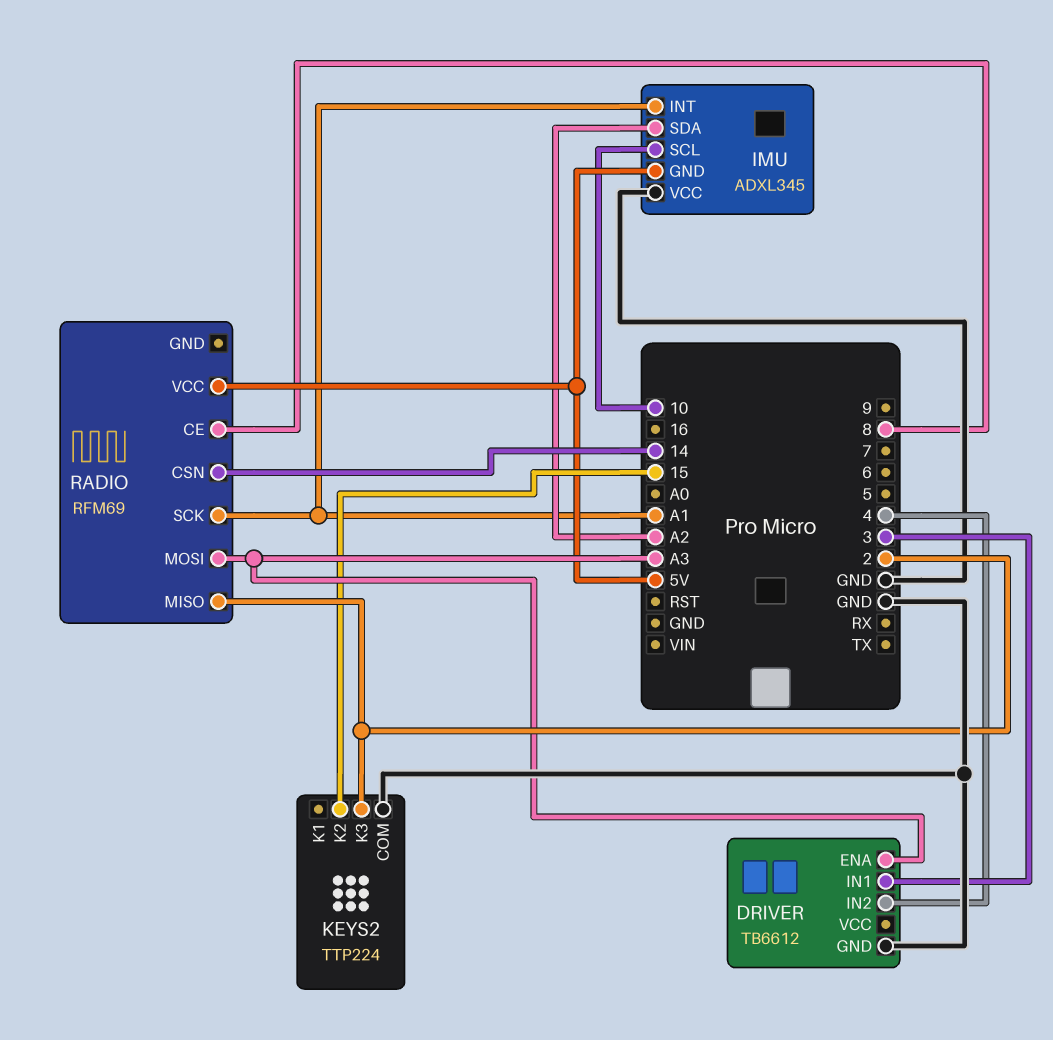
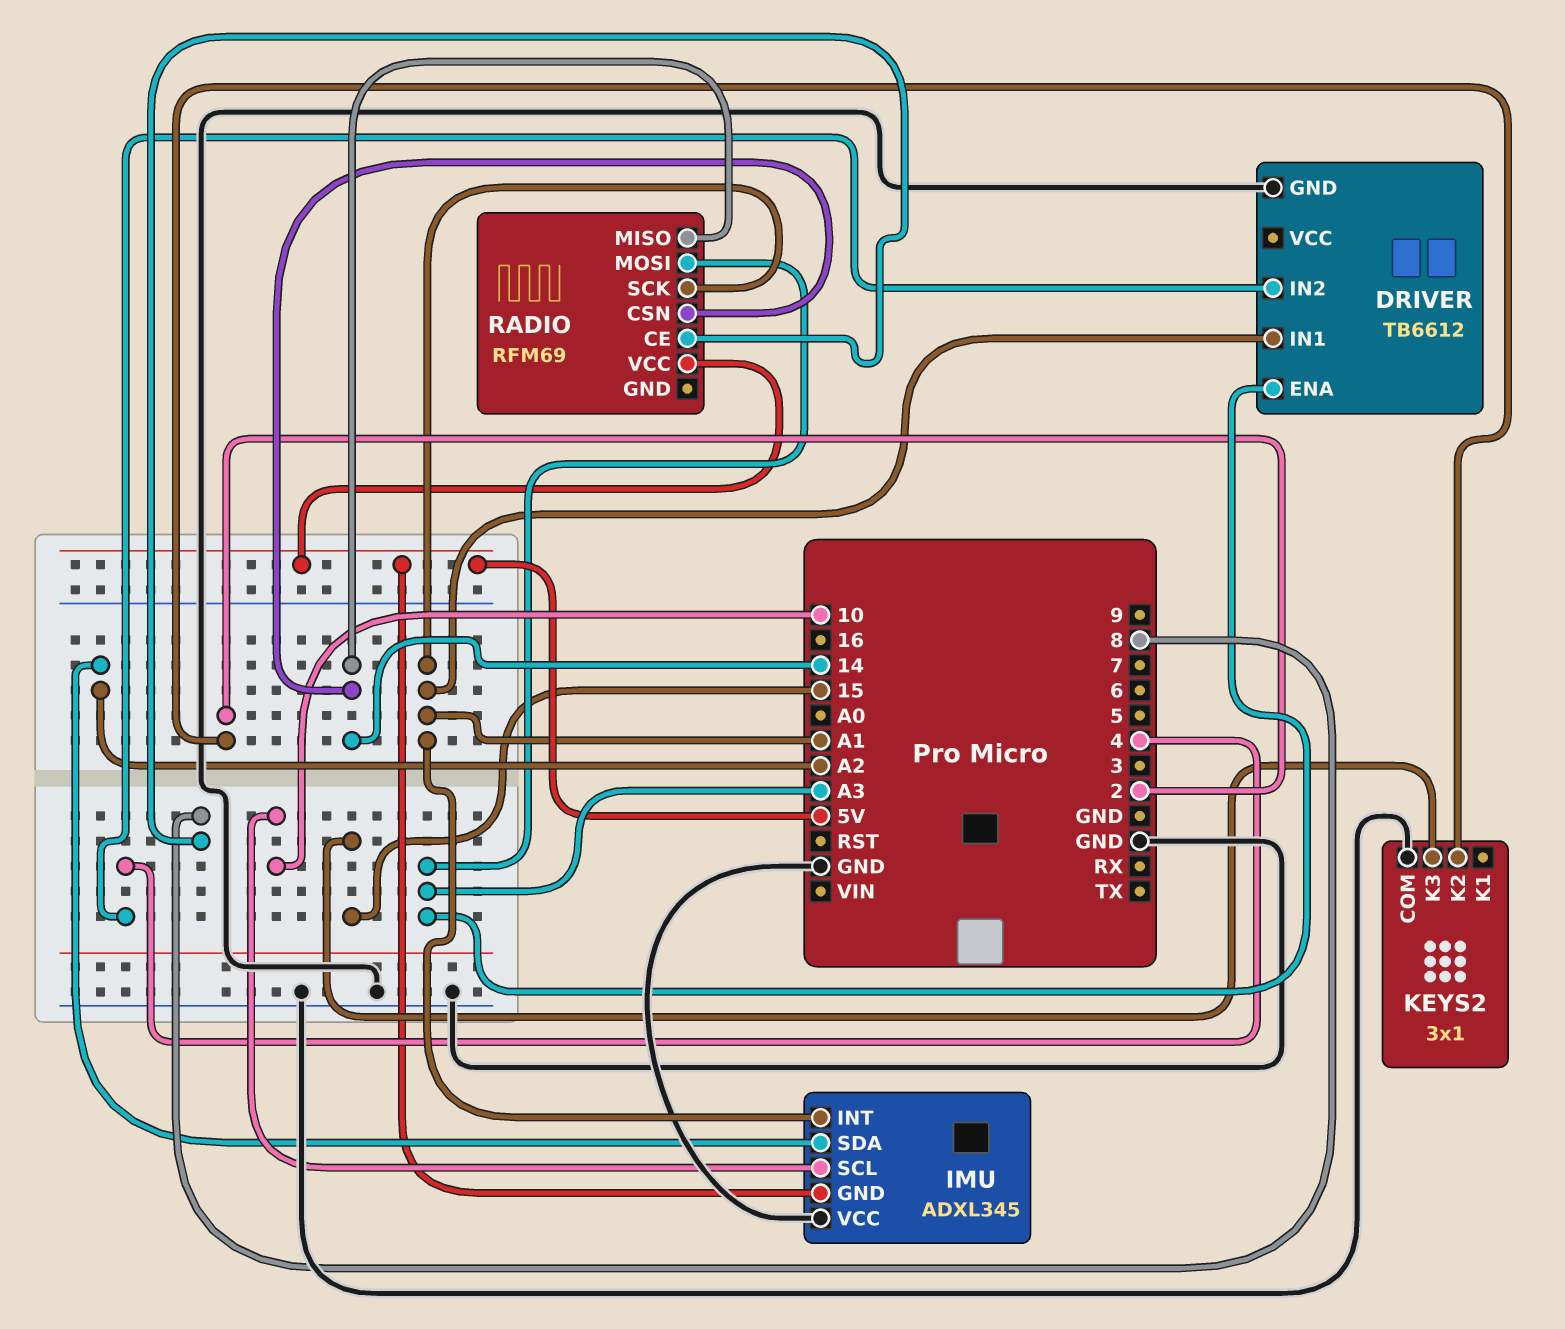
DRIVER pin IN1: 3 -> A1
KEYS2: TTP224 -> 3x1
KEYS2 pin K2: 15 -> 2
KEYS2 pin K3: 2 -> 15
RADIO pin MISO: 2 -> 14

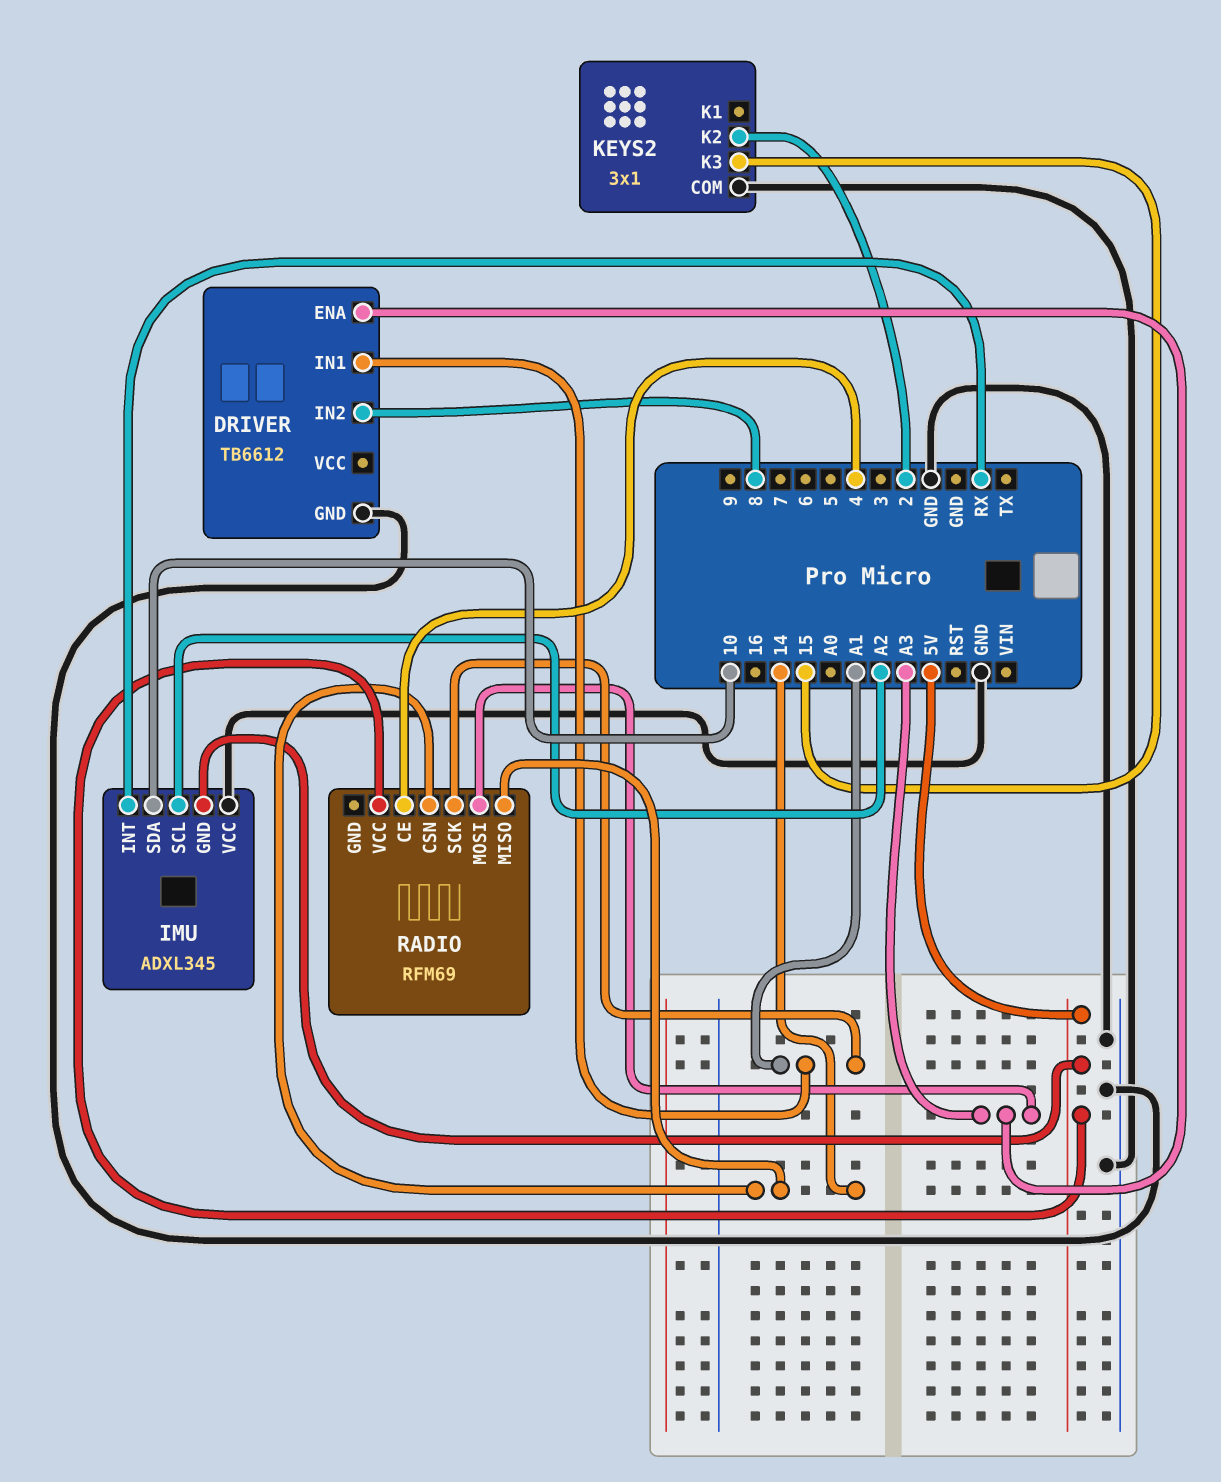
DRIVER pin IN2: 4 -> 8
IMU pin INT: A1 -> RX
IMU pin SCL: 10 -> A2
IMU pin SDA: A2 -> 10
RADIO pin CE: 8 -> 4

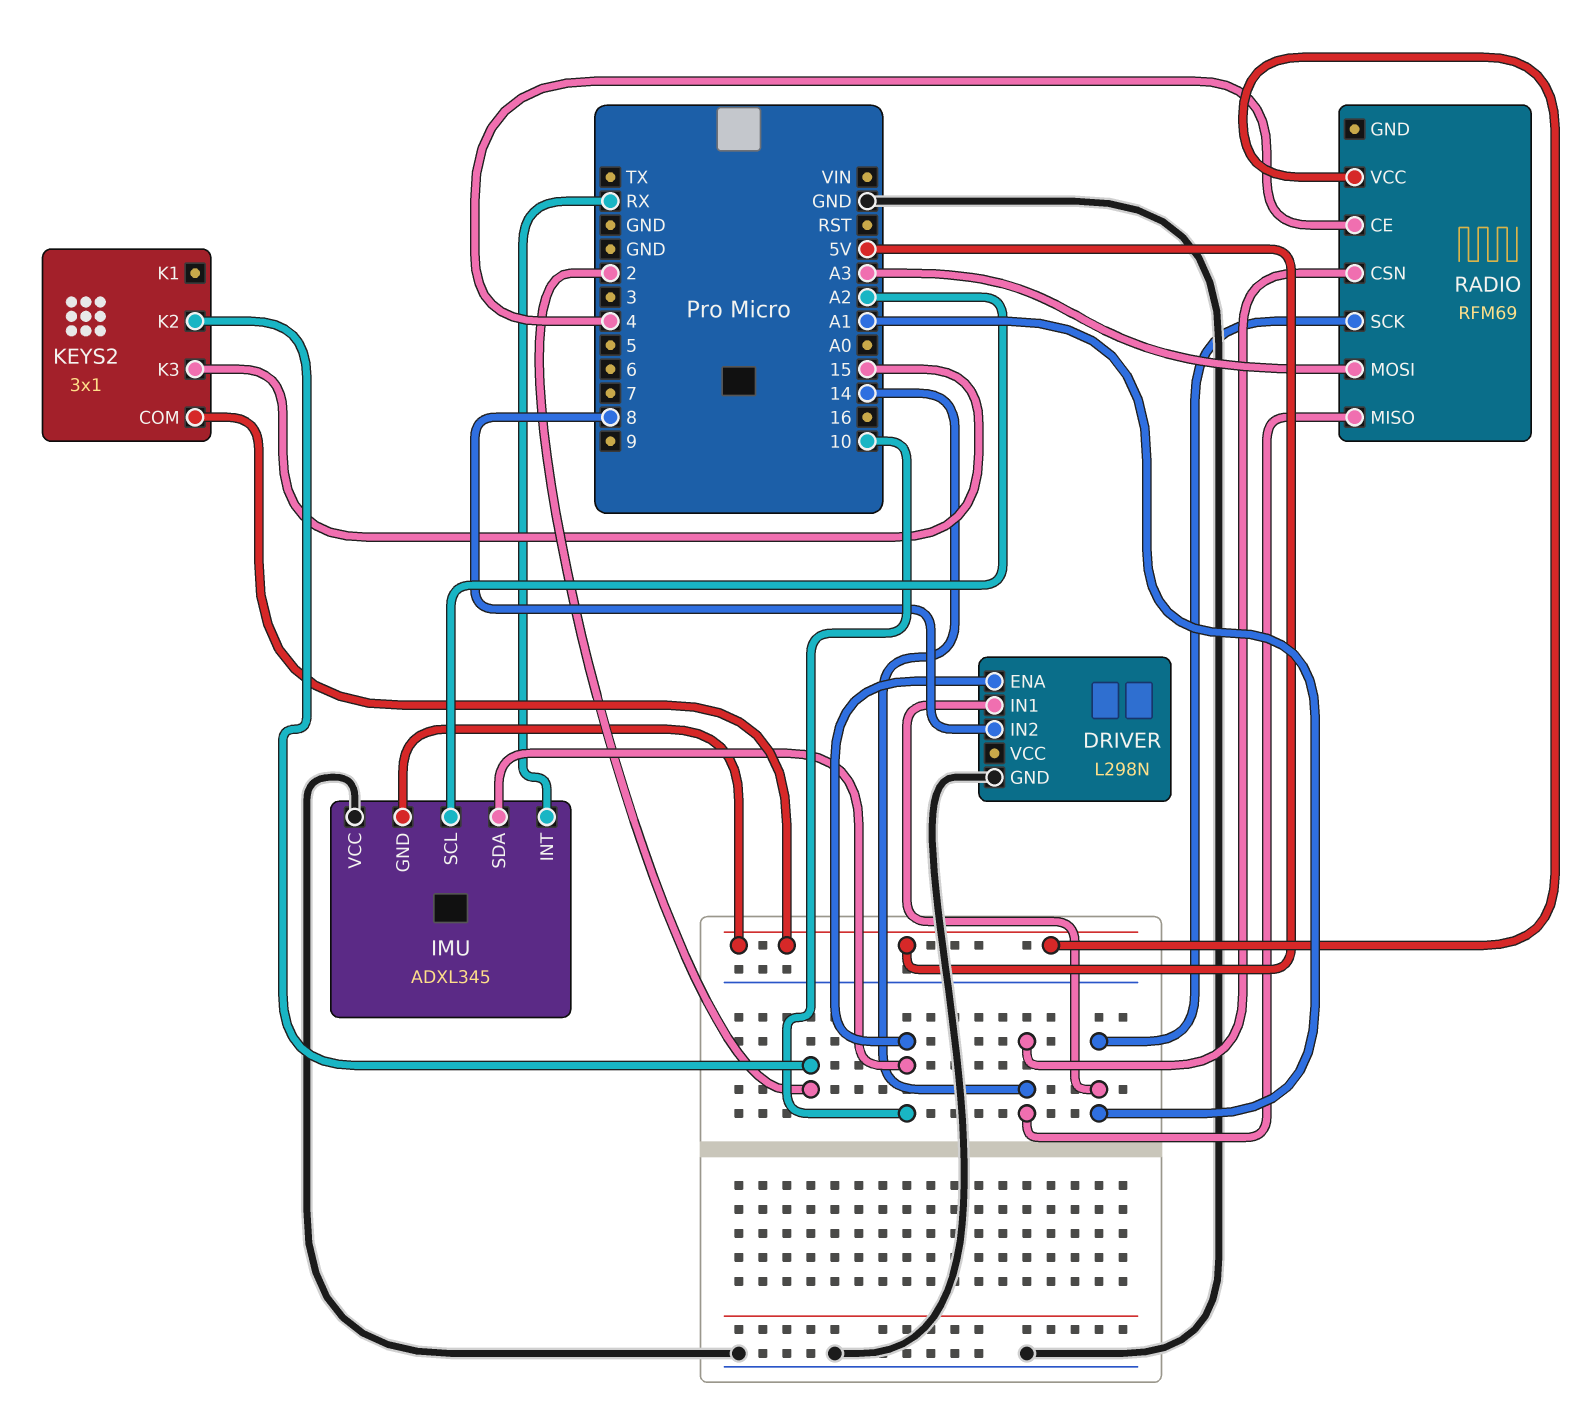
DRIVER: TB6612 -> L298N
DRIVER pin ENA: A3 -> 10
KEYS2 pin COM: GND -> 5V

